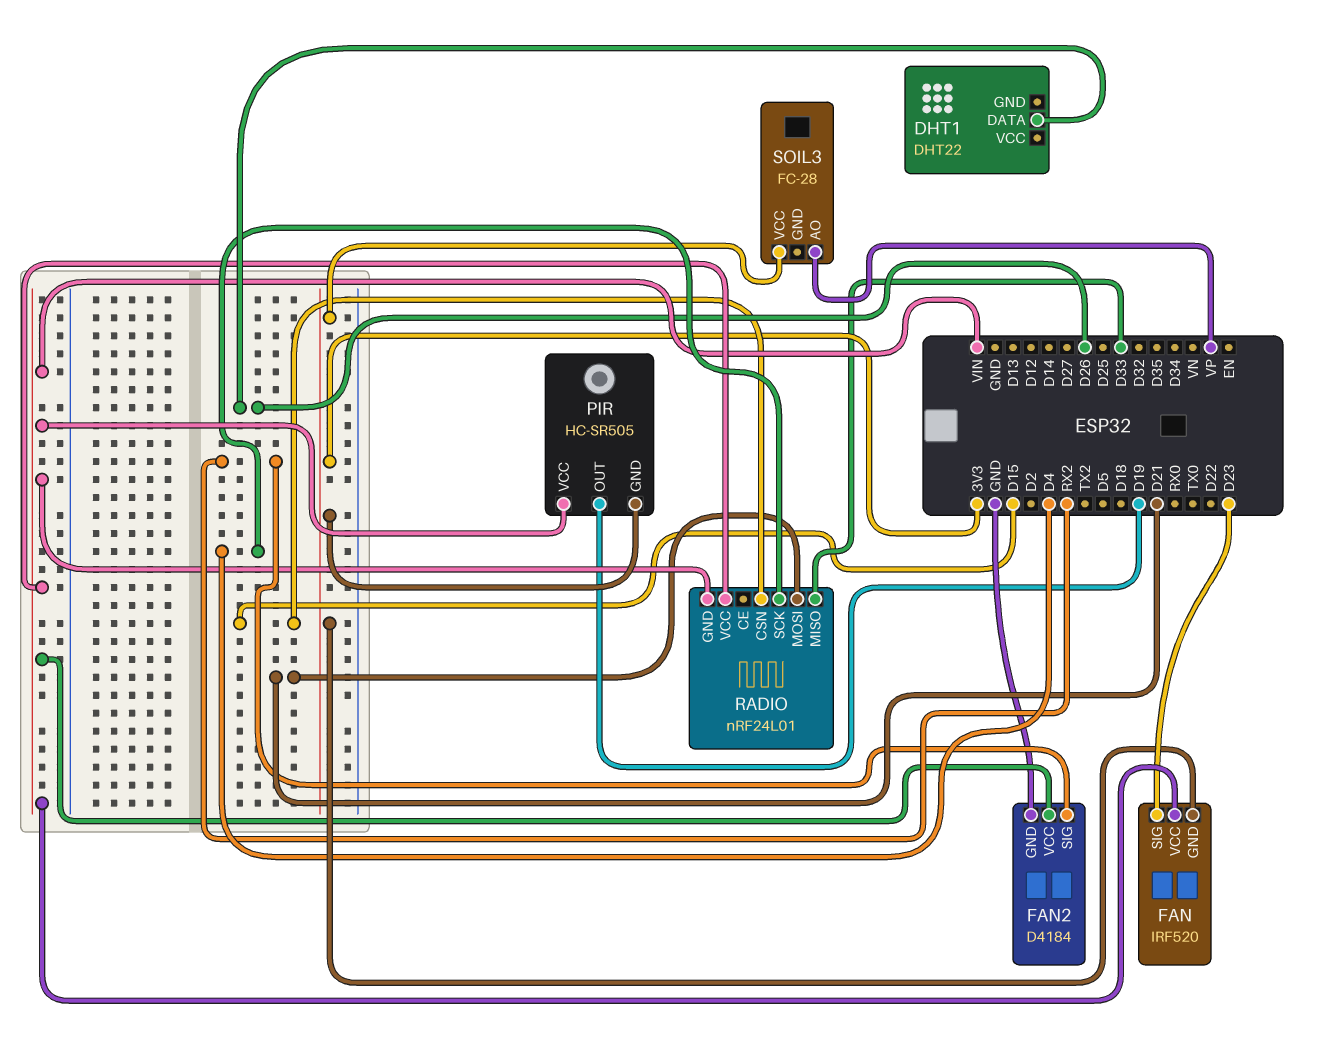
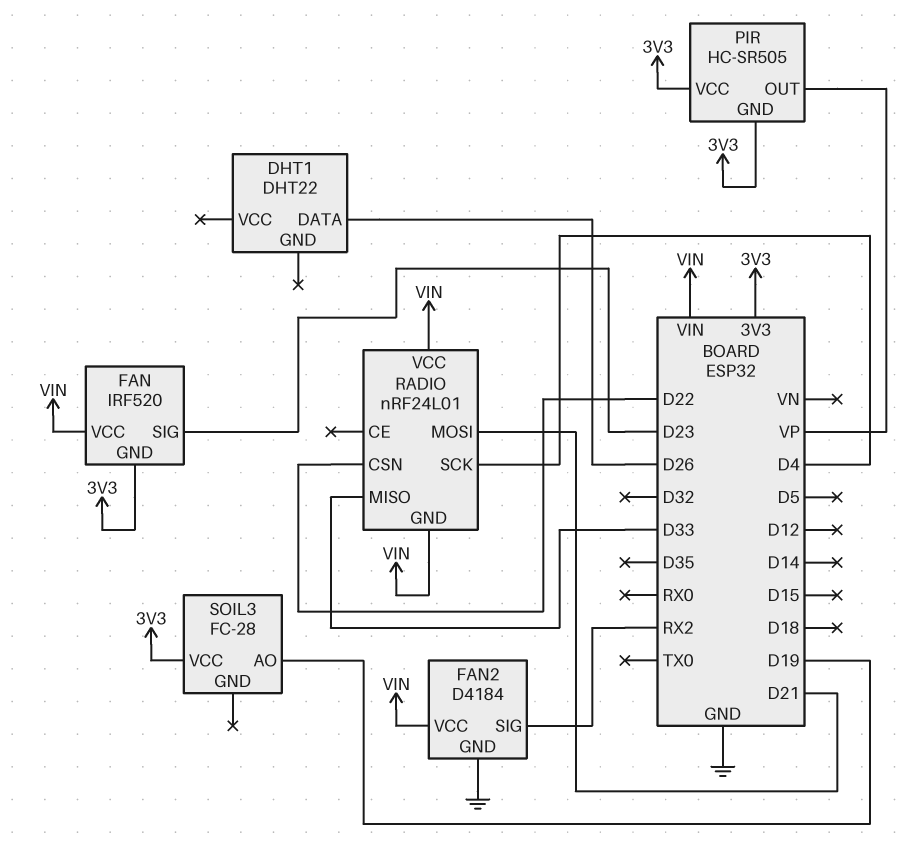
PIR pin OUT: D19 -> VP
PIR pin VCC: VIN -> 3V3
RADIO pin CSN: D15 -> D22
SOIL3 pin AO: VP -> D19

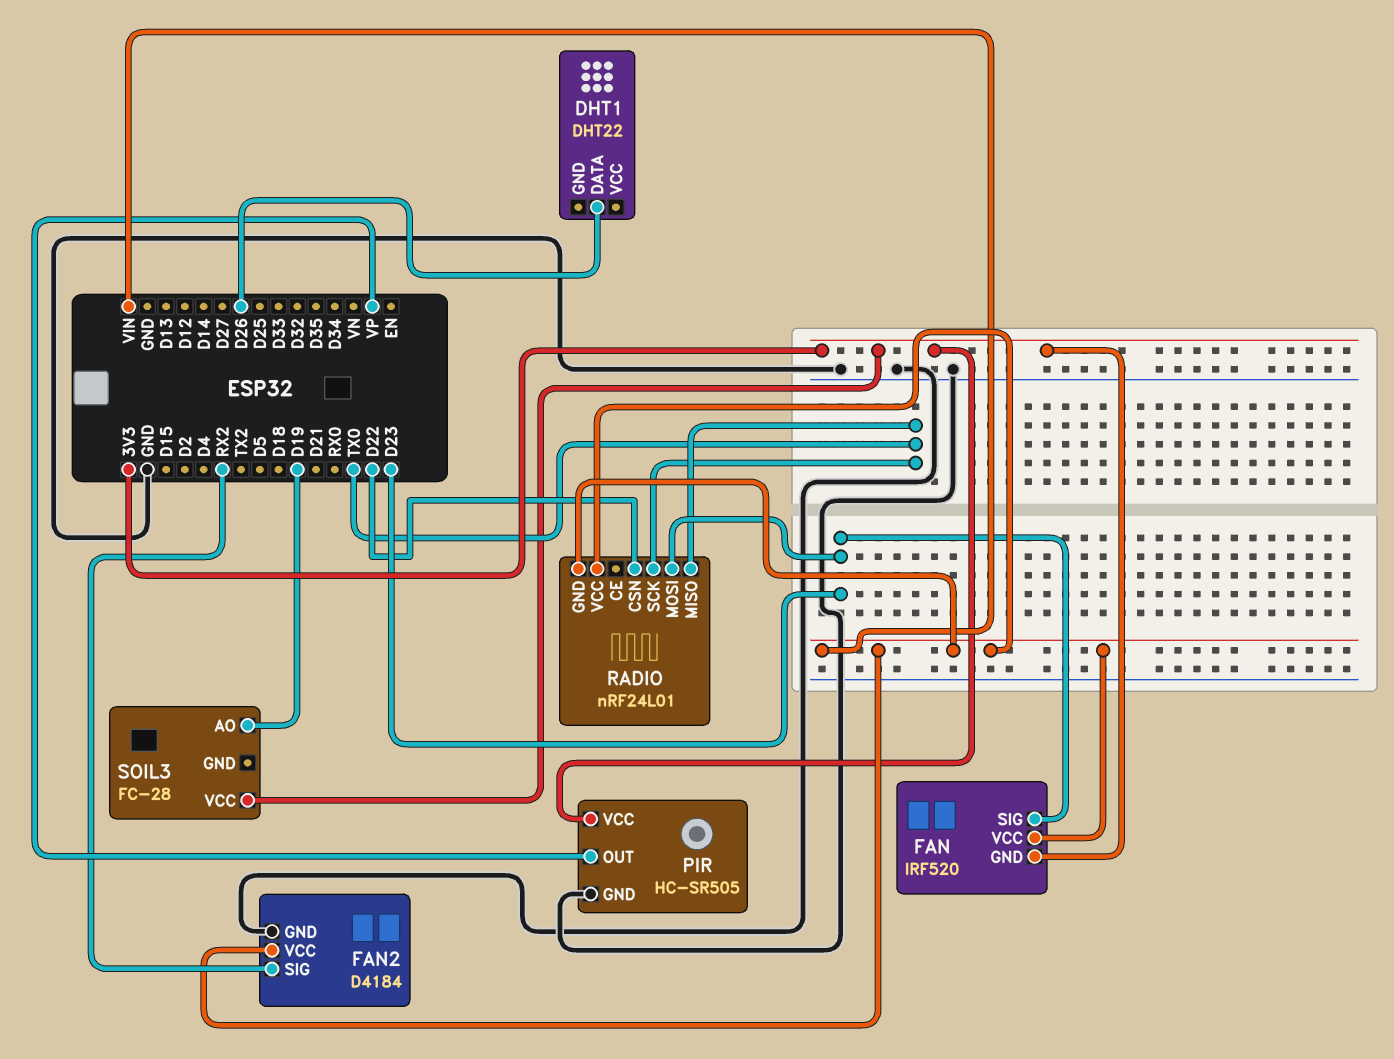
PIR pin GND: 3V3 -> GND
RADIO pin MISO: D33 -> TX0
RADIO pin MOSI: D21 -> D23
RADIO pin SCK: D4 -> TX0

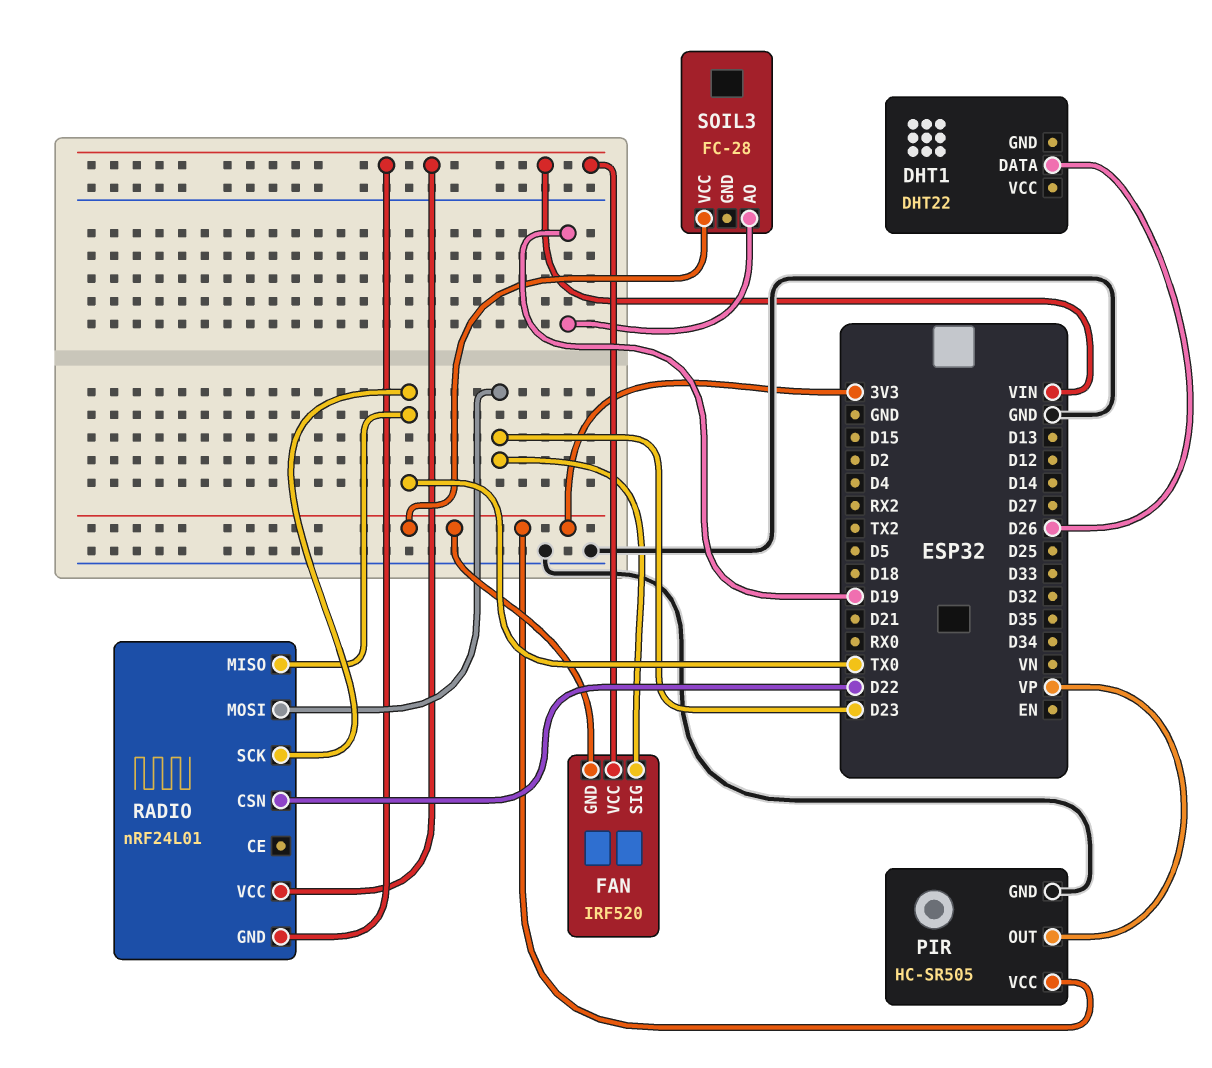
FAN2: D4184 -> none
FAN2 pin GND: GND -> none
FAN2 pin SIG: RX2 -> none
FAN2 pin VCC: VIN -> none

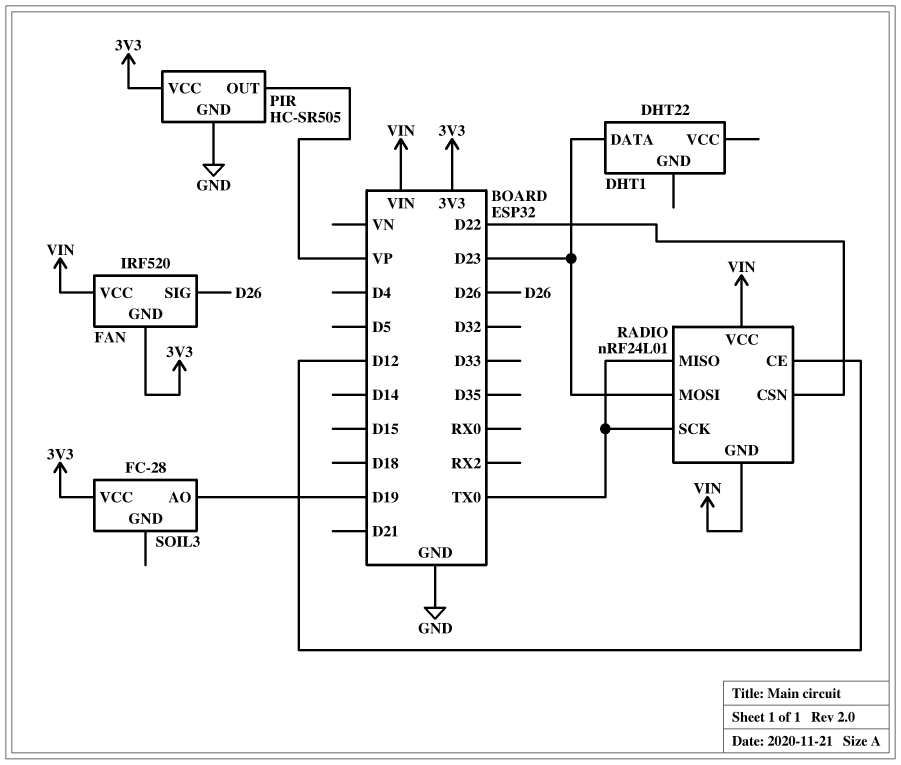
DHT1 pin DATA: D26 -> D23
FAN pin SIG: D23 -> D26
RADIO pin CE: none -> D12

